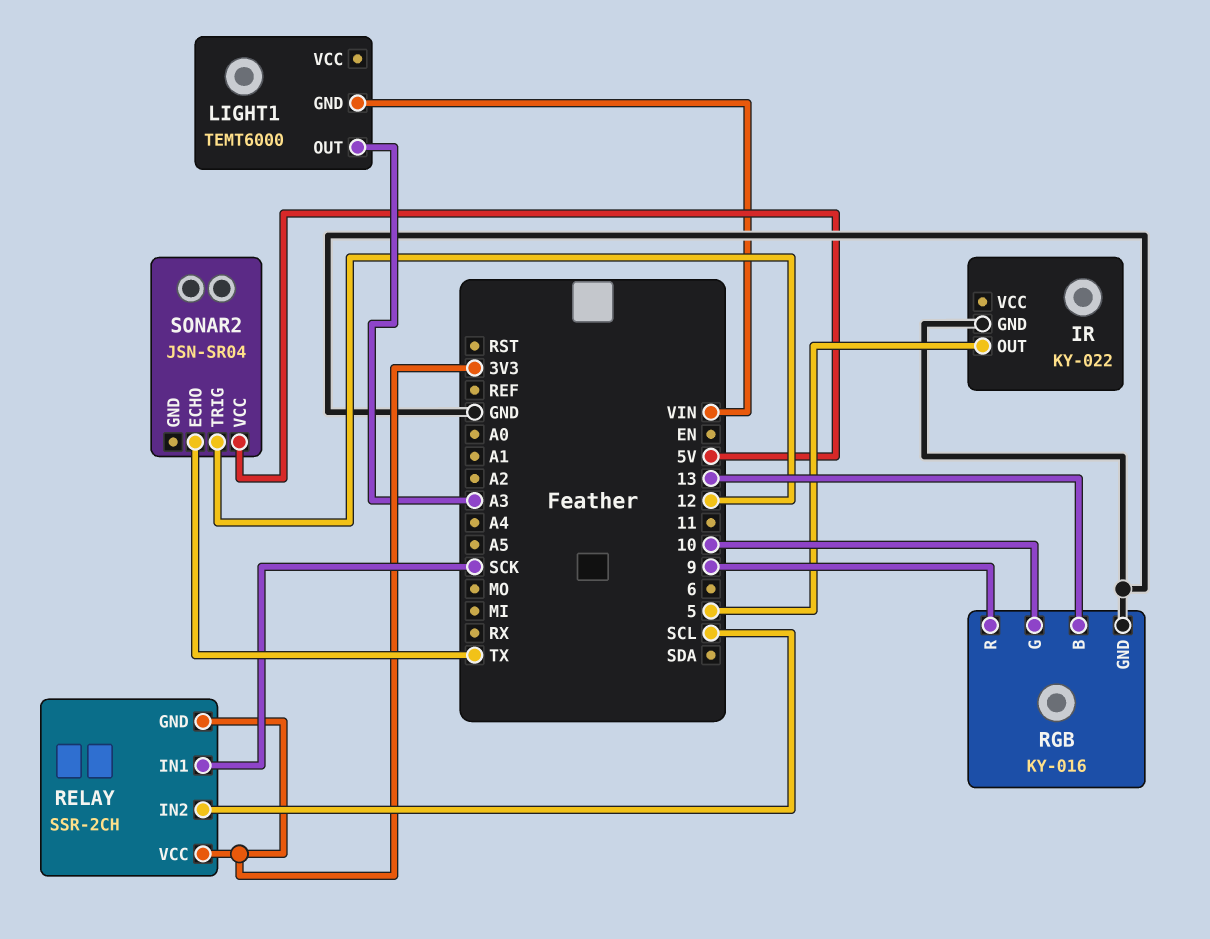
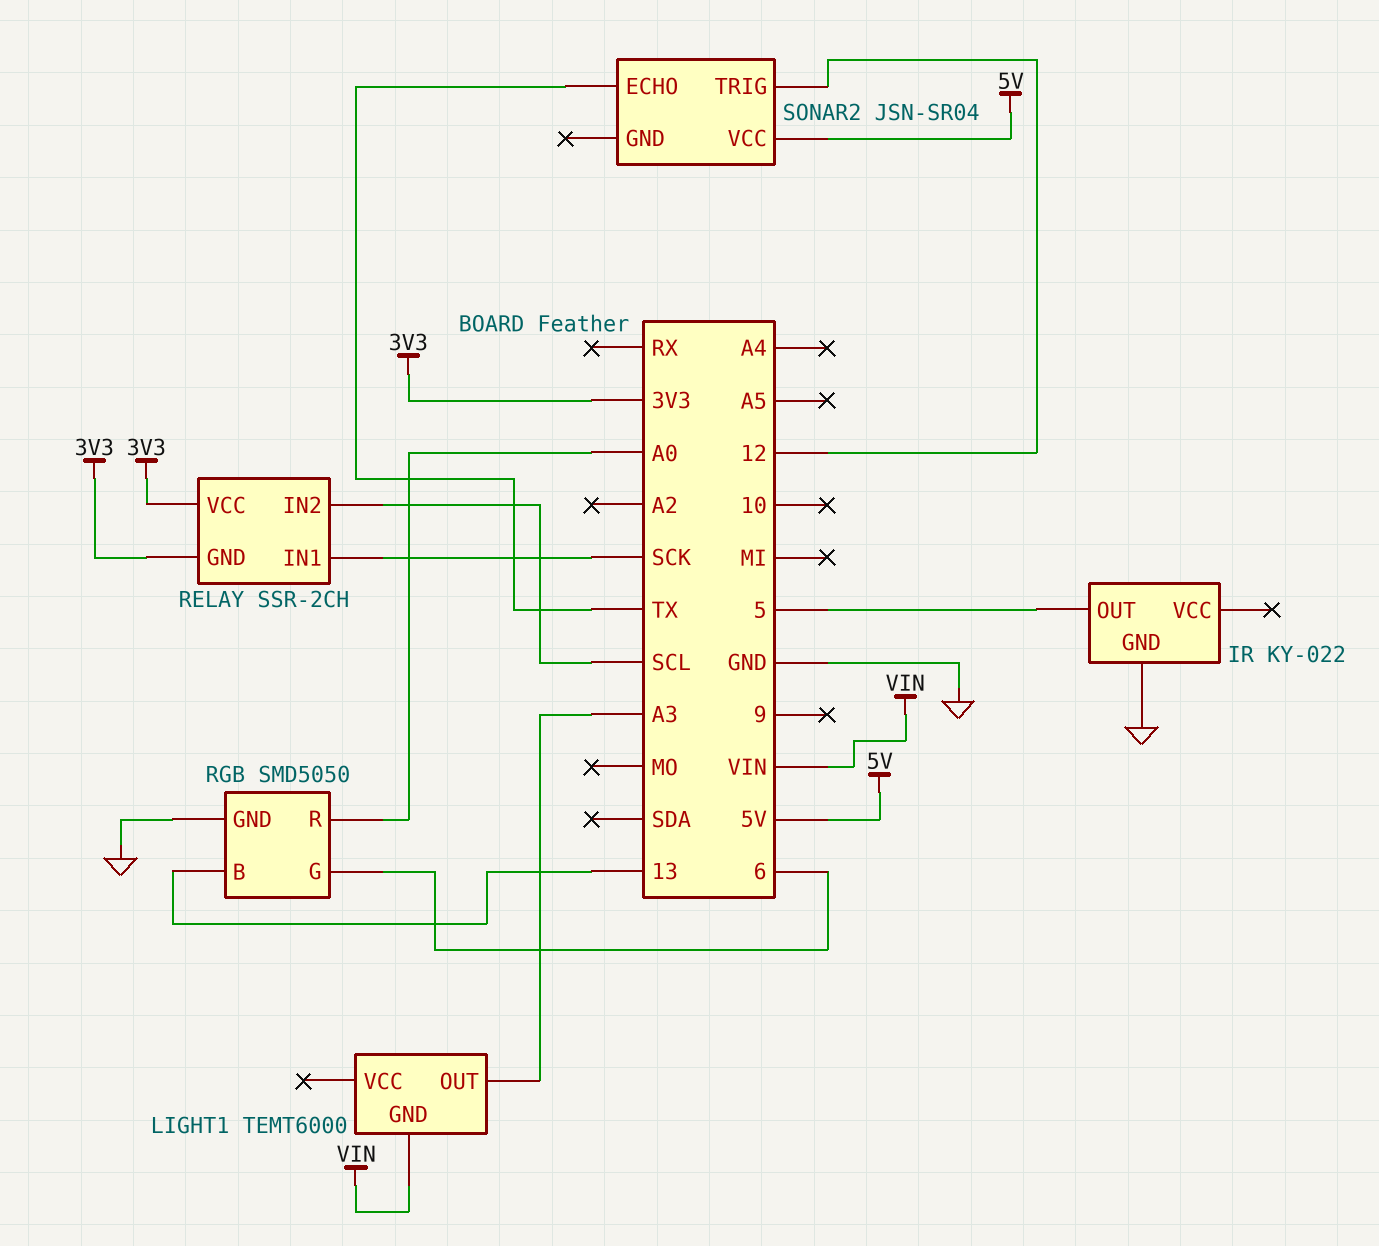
RGB: KY-016 -> SMD5050
RGB pin G: 10 -> 6
RGB pin R: 9 -> A0

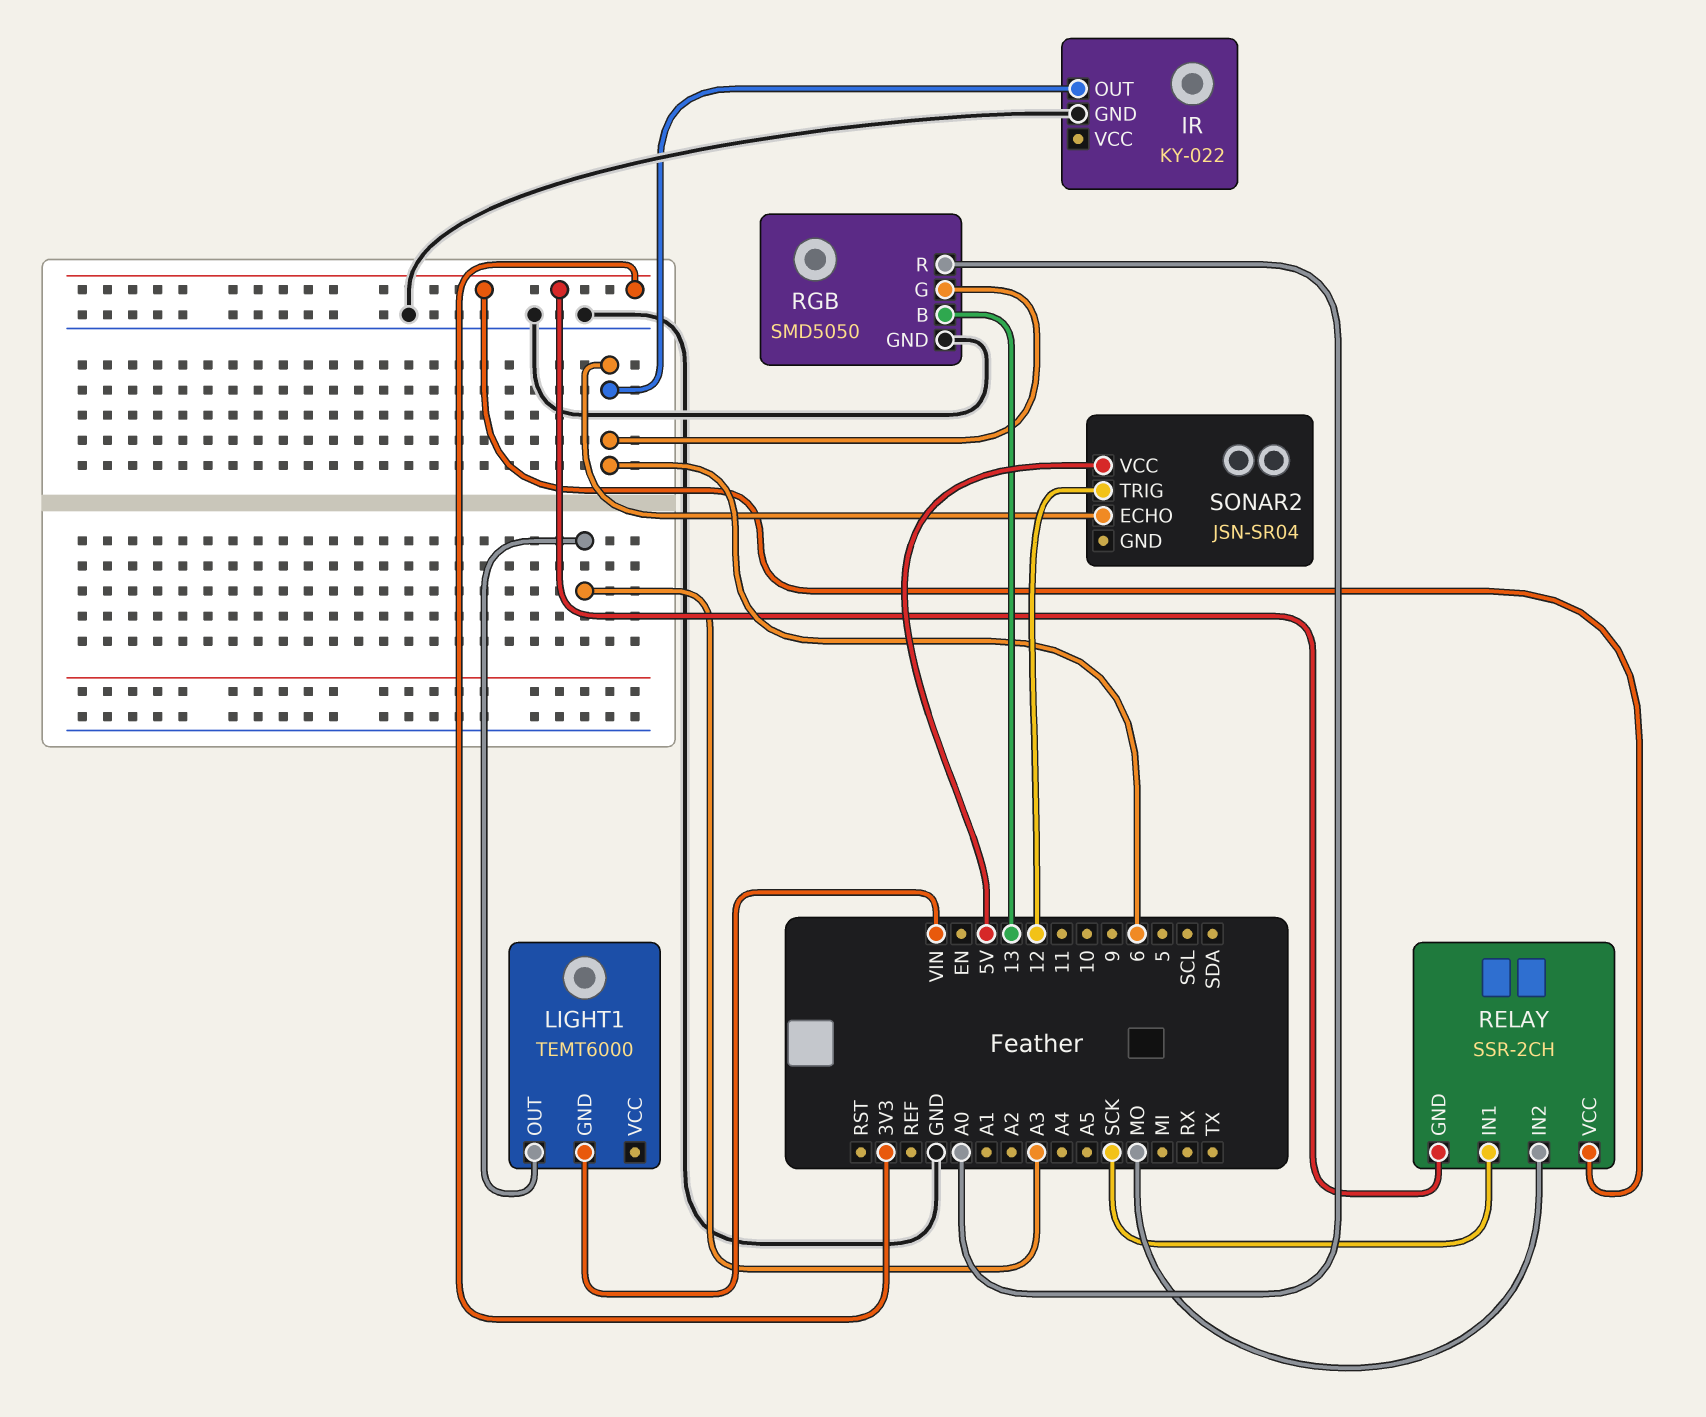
IR pin OUT: 5 -> 6
RELAY pin IN2: SCL -> MO
SONAR2 pin ECHO: TX -> 6

